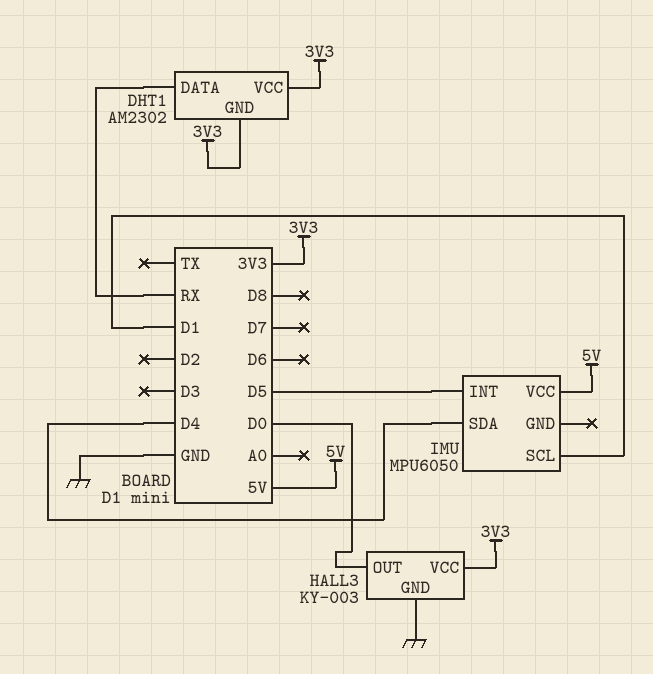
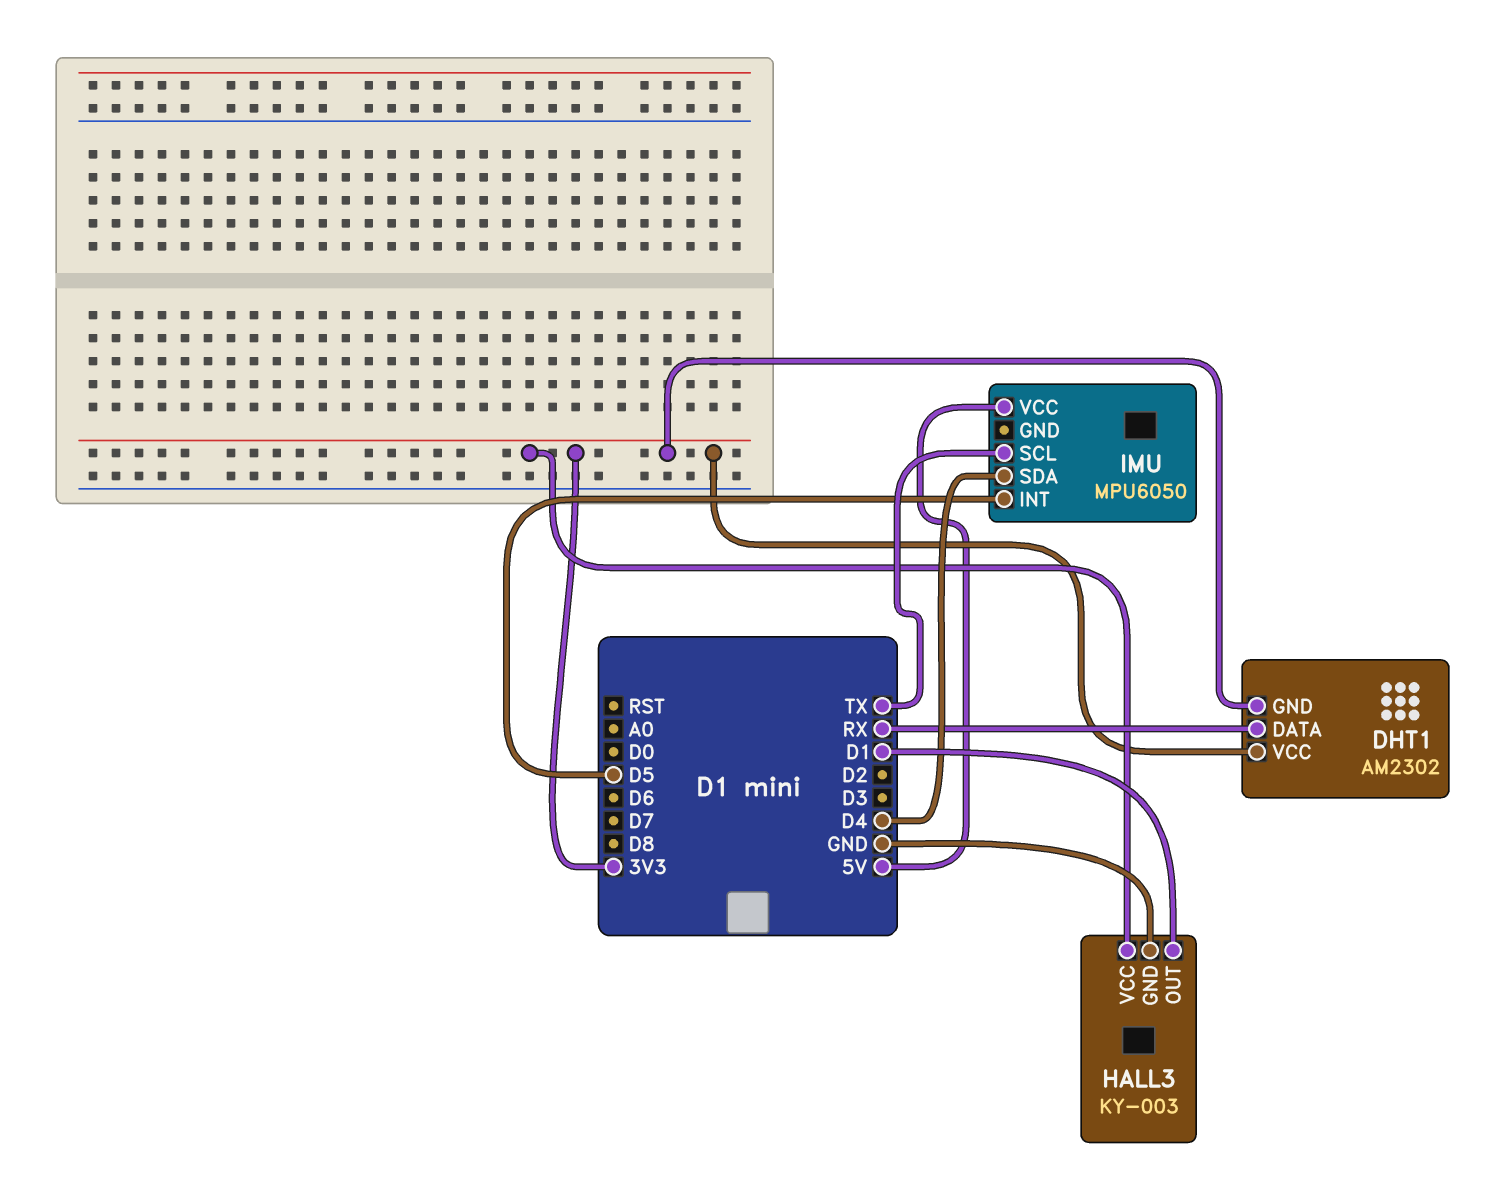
HALL3 pin OUT: D0 -> D1
IMU pin SCL: D1 -> TX

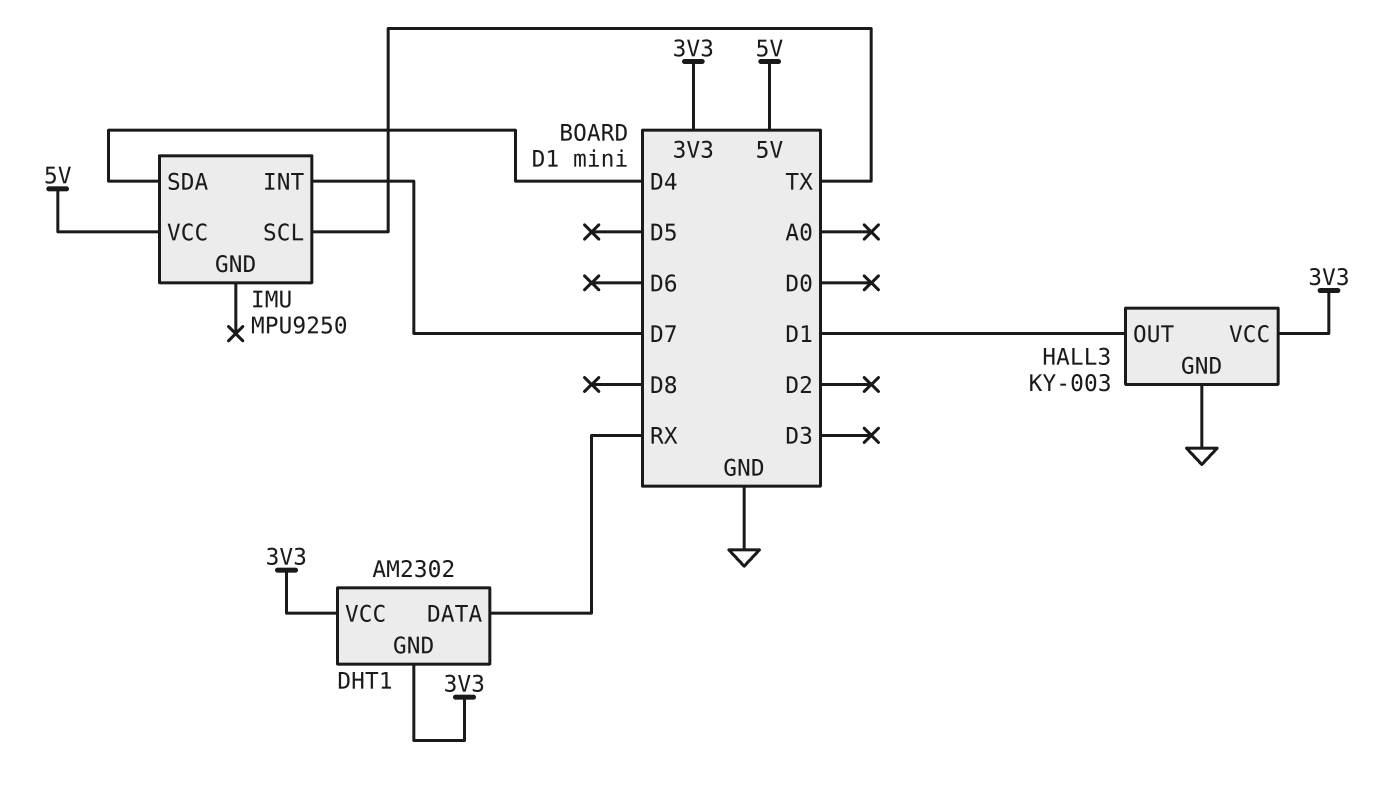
IMU: MPU6050 -> MPU9250
IMU pin INT: D5 -> D7

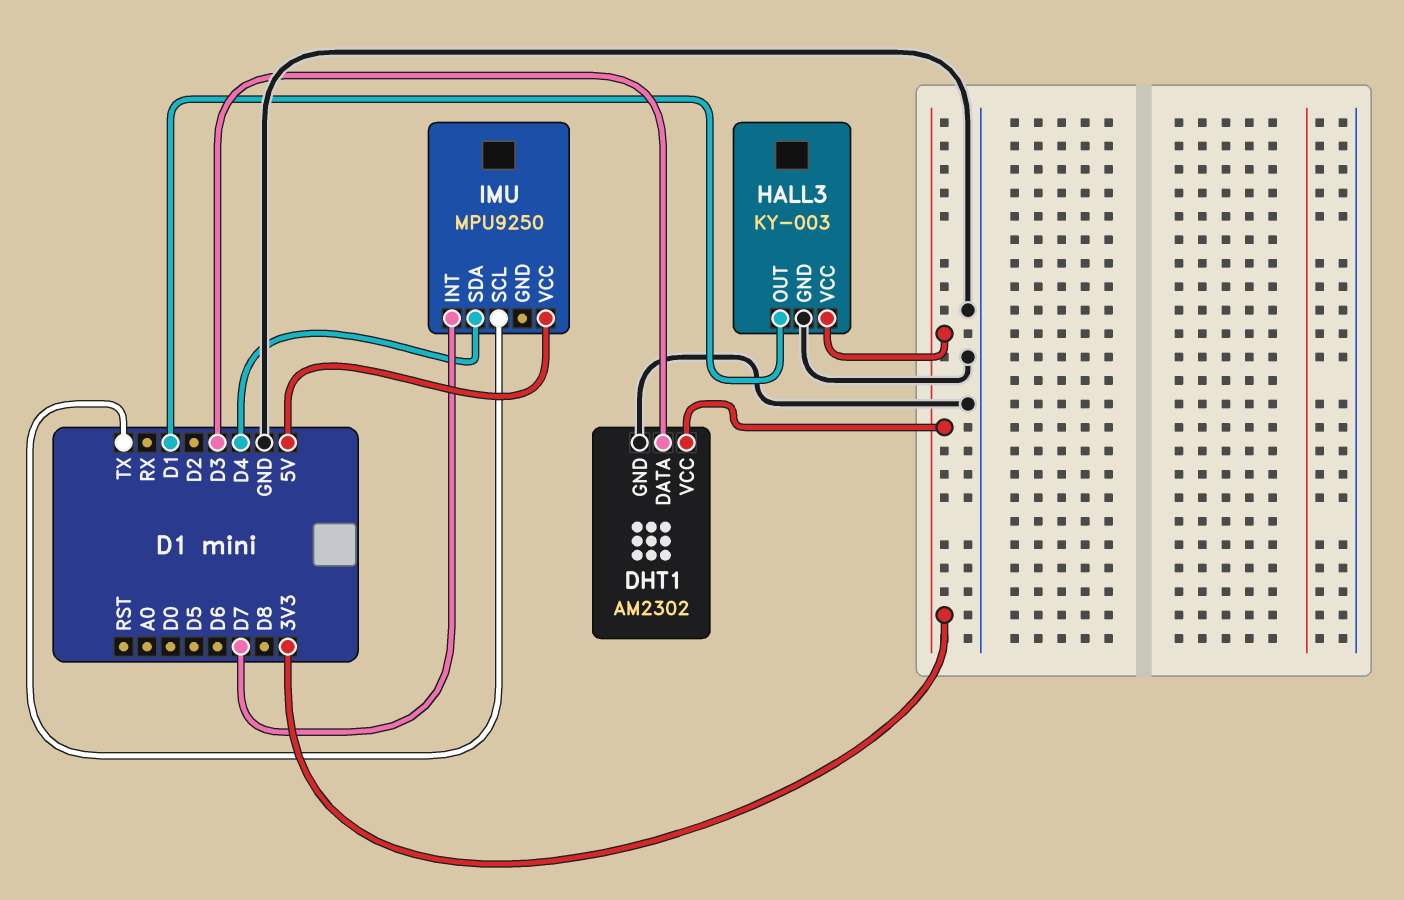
DHT1 pin DATA: RX -> D3
DHT1 pin GND: 3V3 -> GND

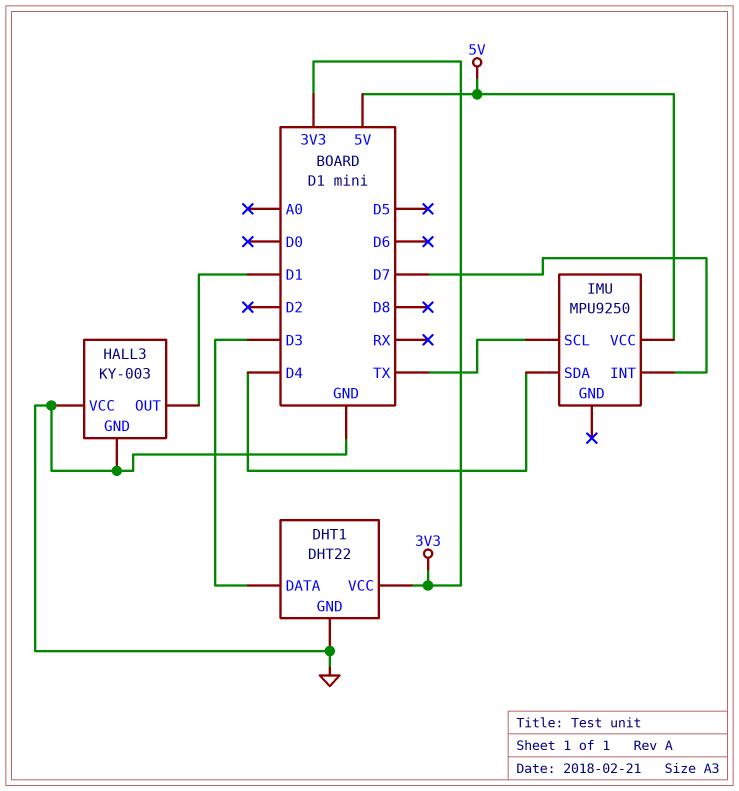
DHT1: AM2302 -> DHT22
HALL3 pin VCC: 3V3 -> GND

